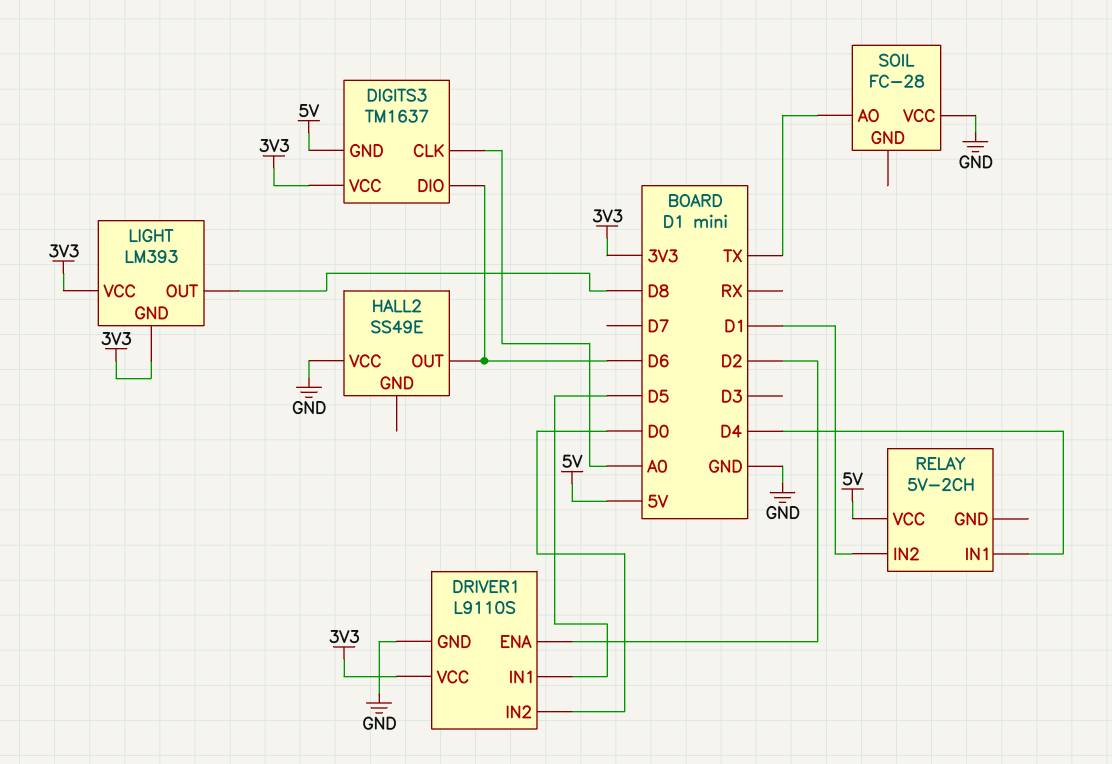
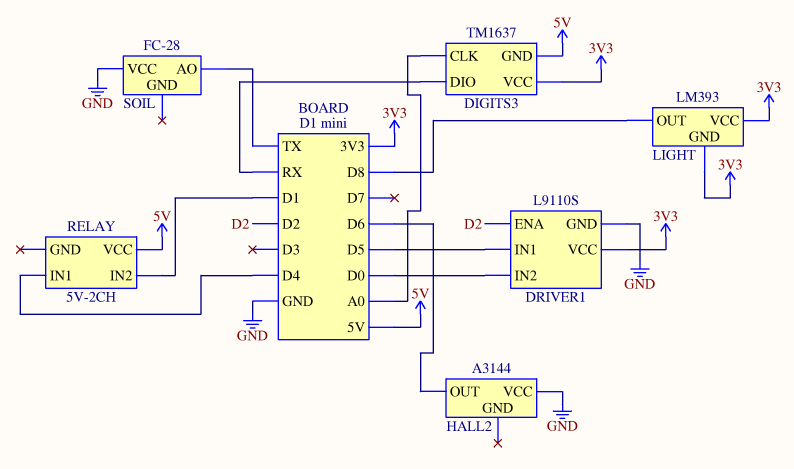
DIGITS3 pin DIO: D6 -> RX
HALL2: SS49E -> A3144

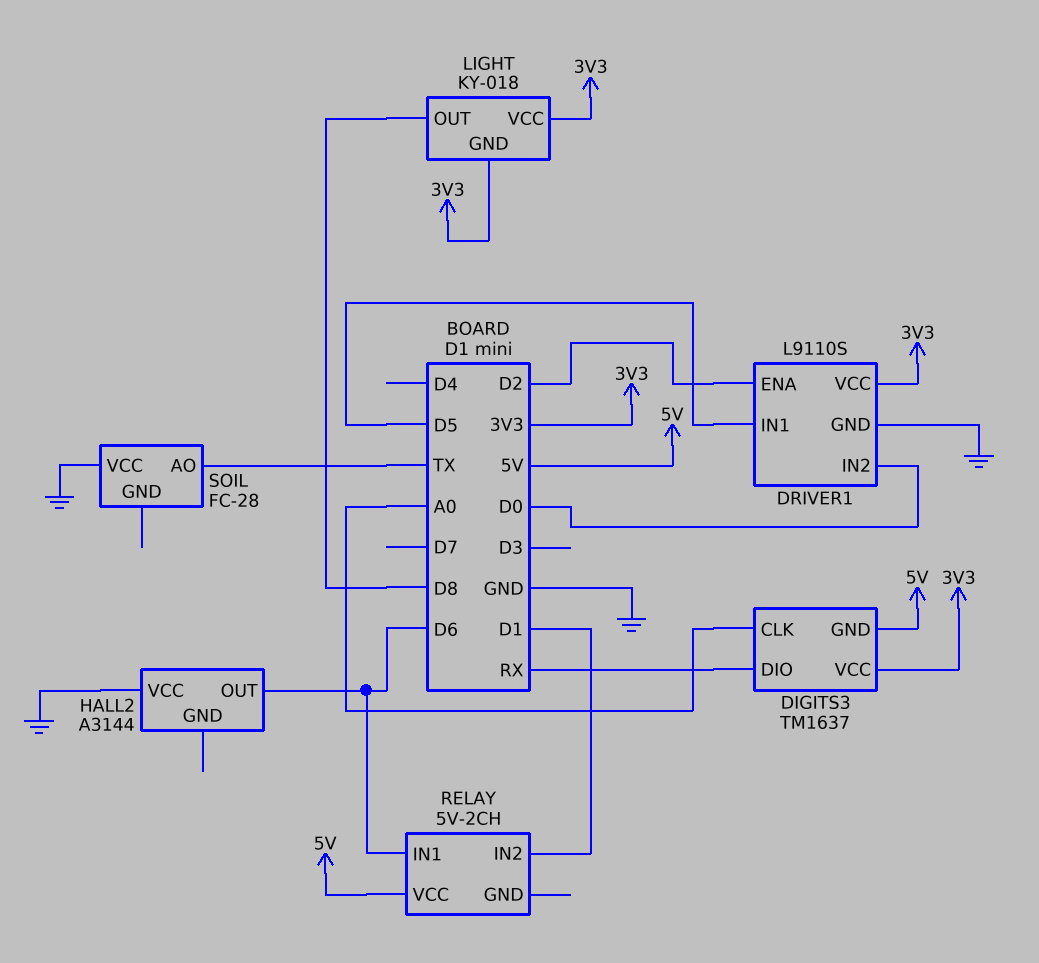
LIGHT: LM393 -> KY-018
RELAY pin IN1: D4 -> D6

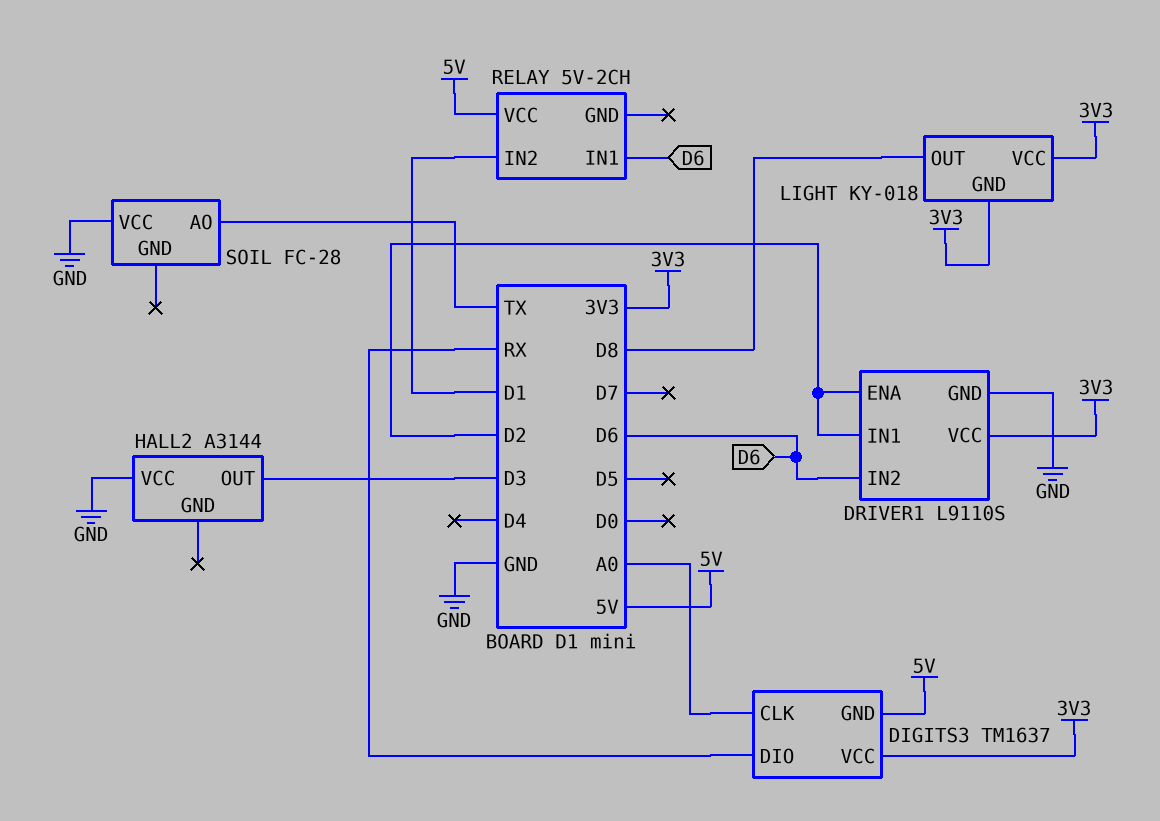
DRIVER1 pin IN1: D5 -> D2
DRIVER1 pin IN2: D0 -> D6
HALL2 pin OUT: D6 -> D3

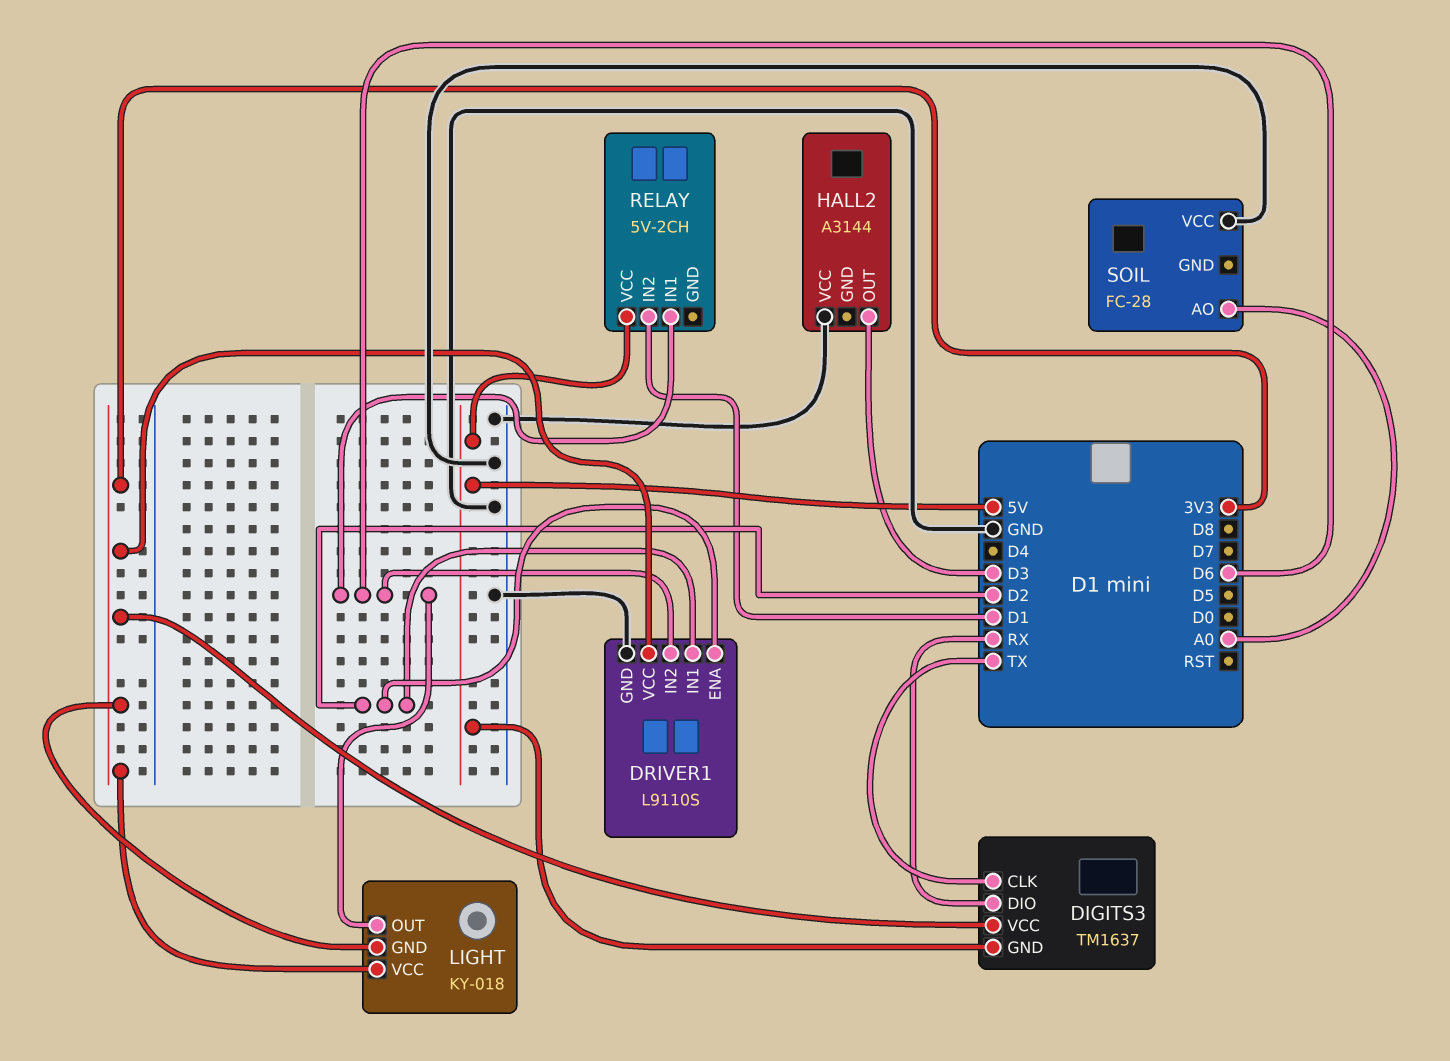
DIGITS3 pin CLK: A0 -> TX
LIGHT pin OUT: D8 -> D6
SOIL pin AO: TX -> A0

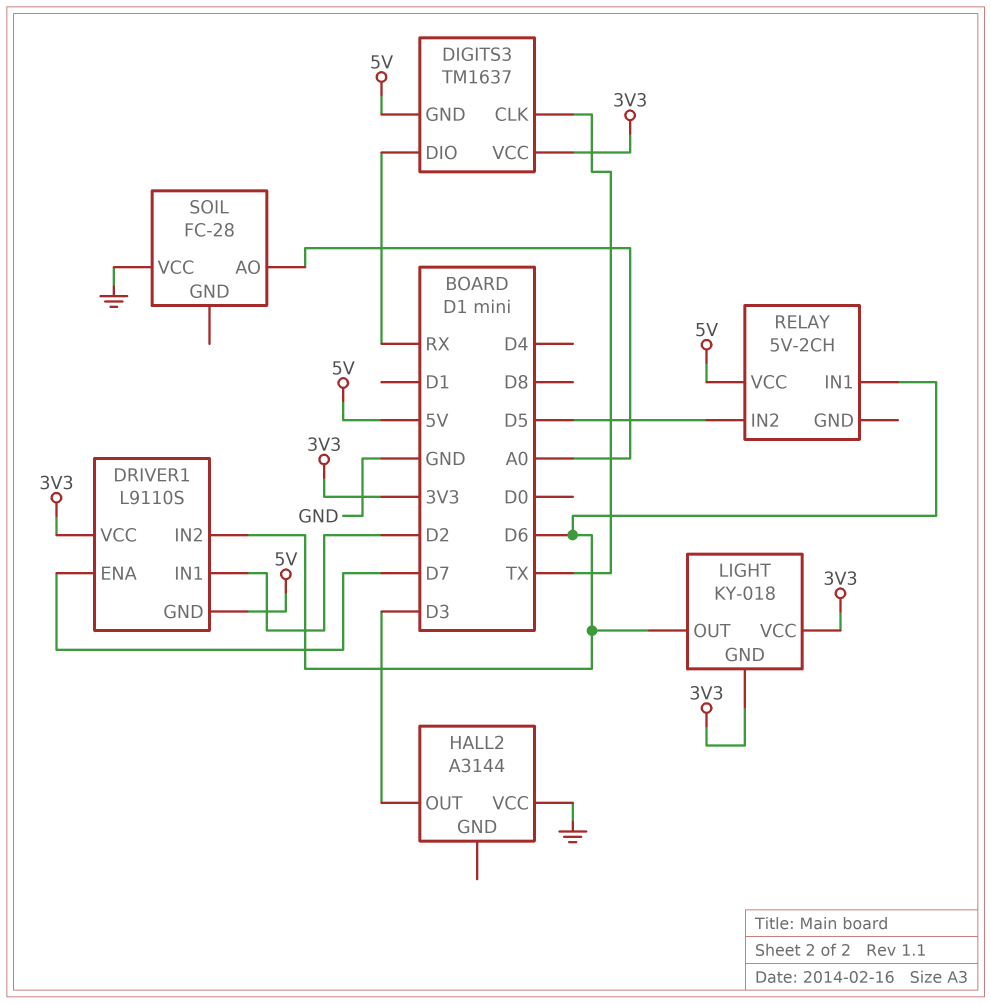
DRIVER1 pin ENA: D2 -> D7
DRIVER1 pin GND: GND -> 5V
RELAY pin IN2: D1 -> D5

